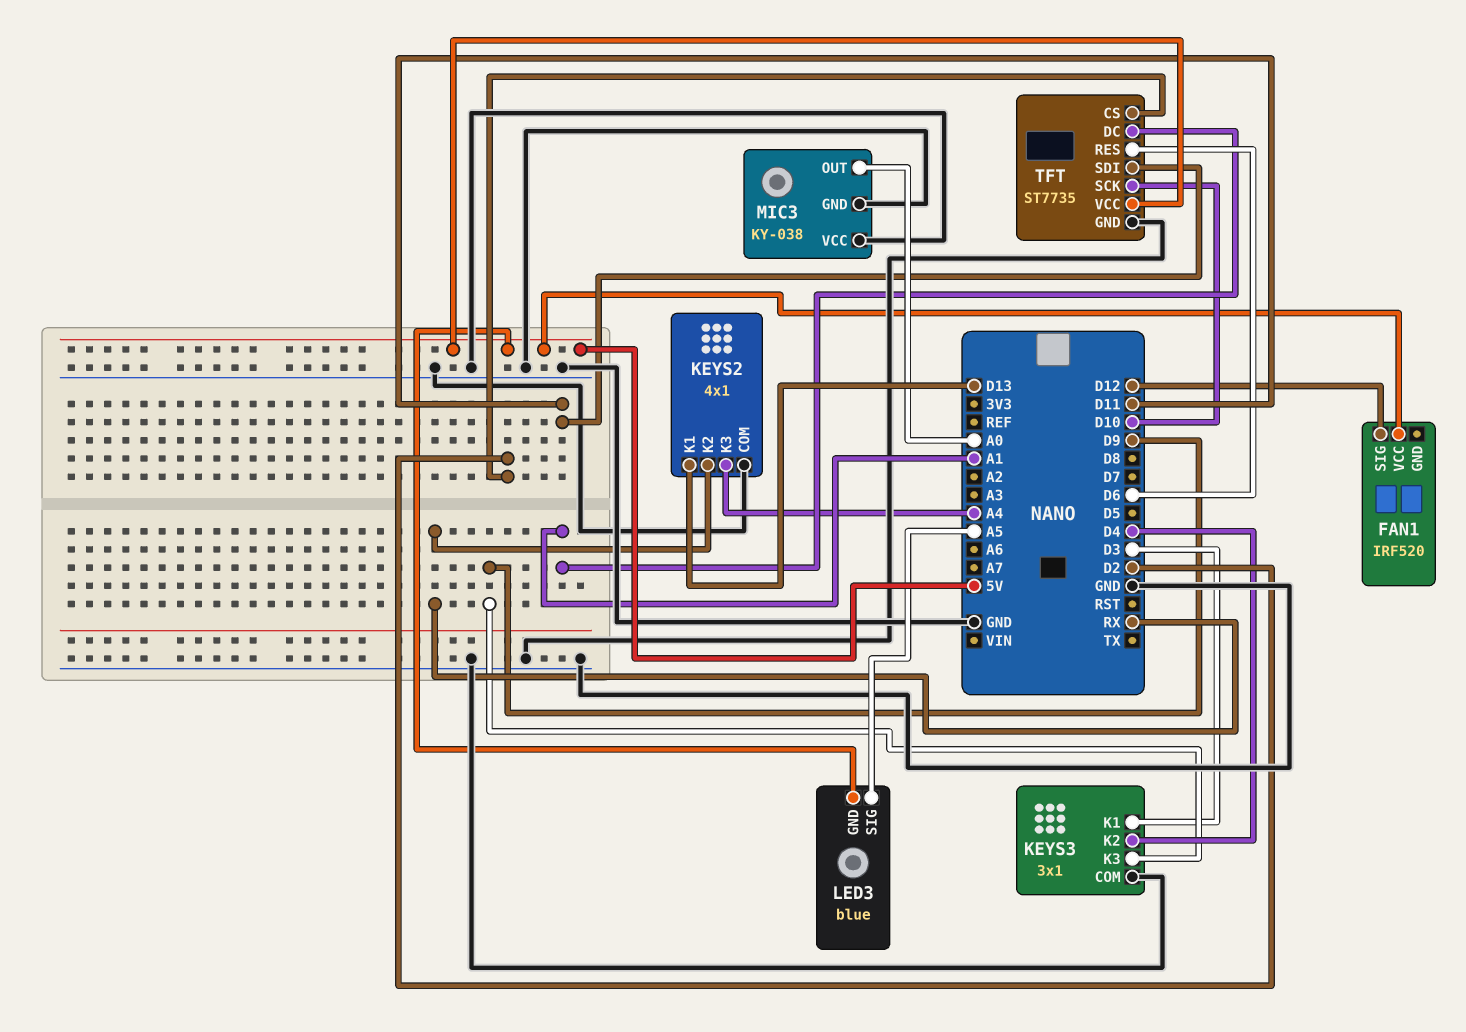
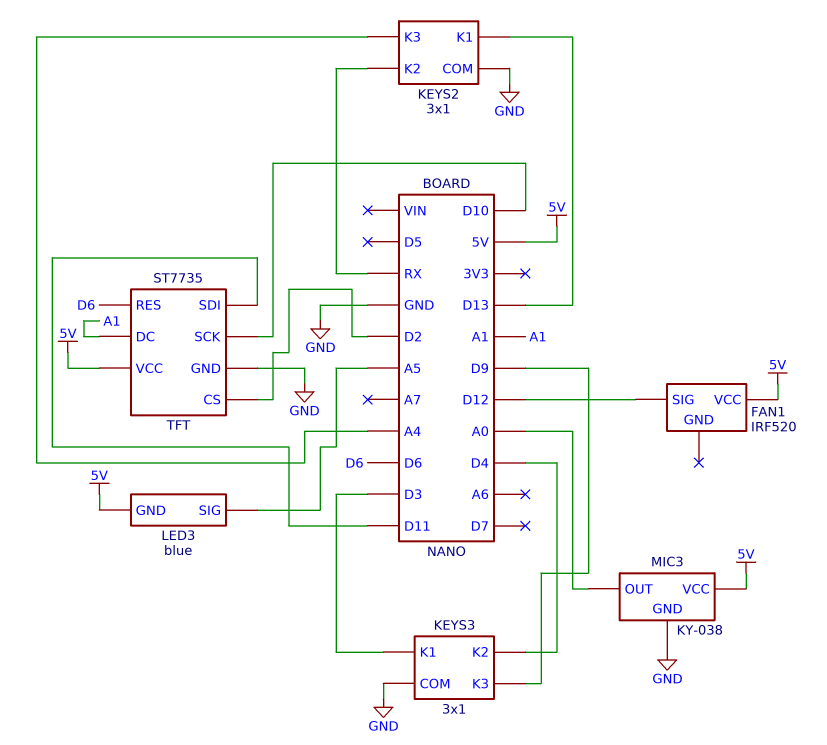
KEYS2: 4x1 -> 3x1
MIC3 pin VCC: GND -> 5V

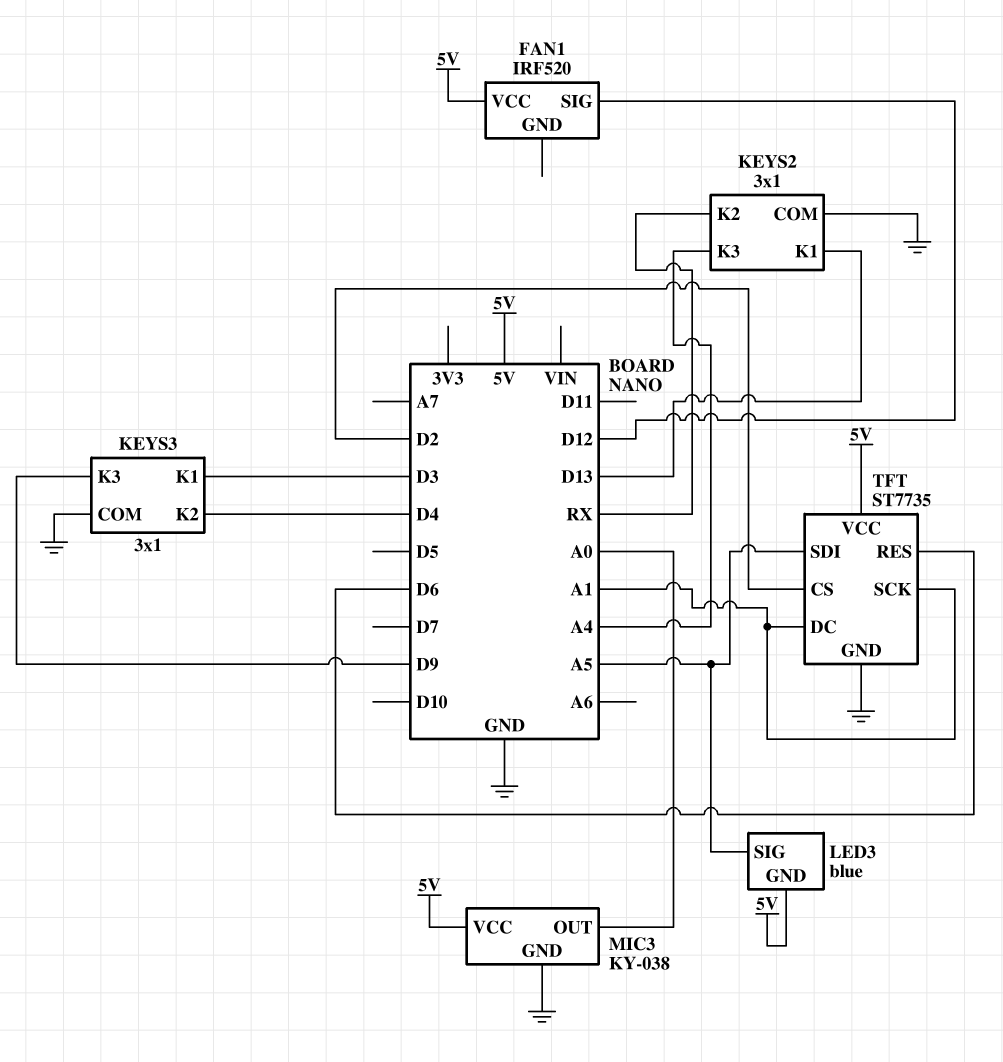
TFT pin SCK: D10 -> A1
TFT pin SDI: D11 -> A5

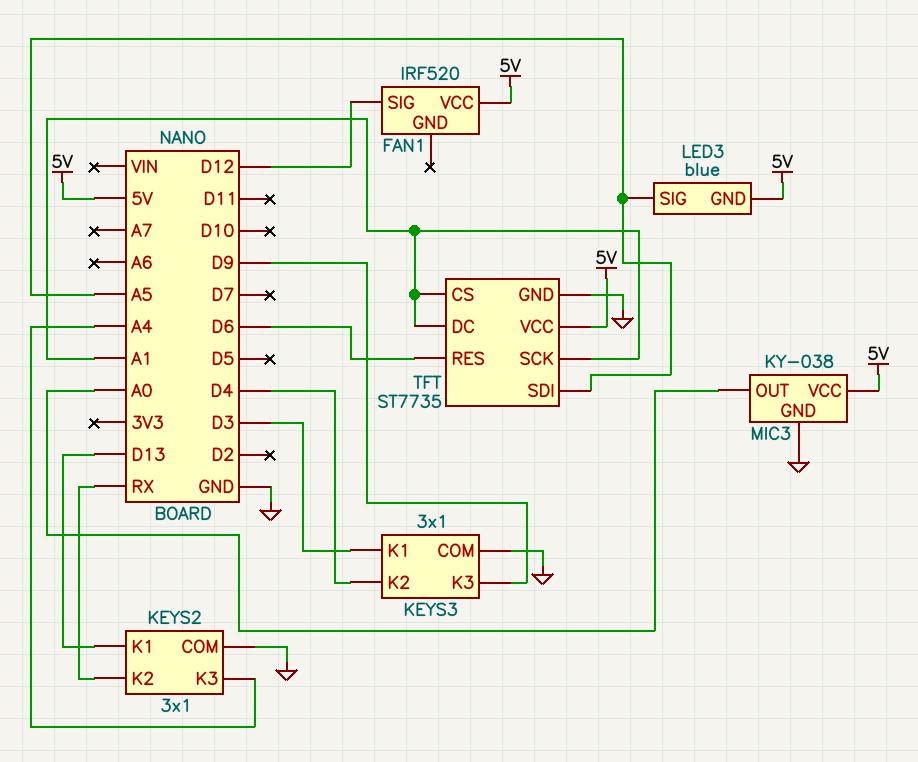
TFT pin CS: D2 -> A1

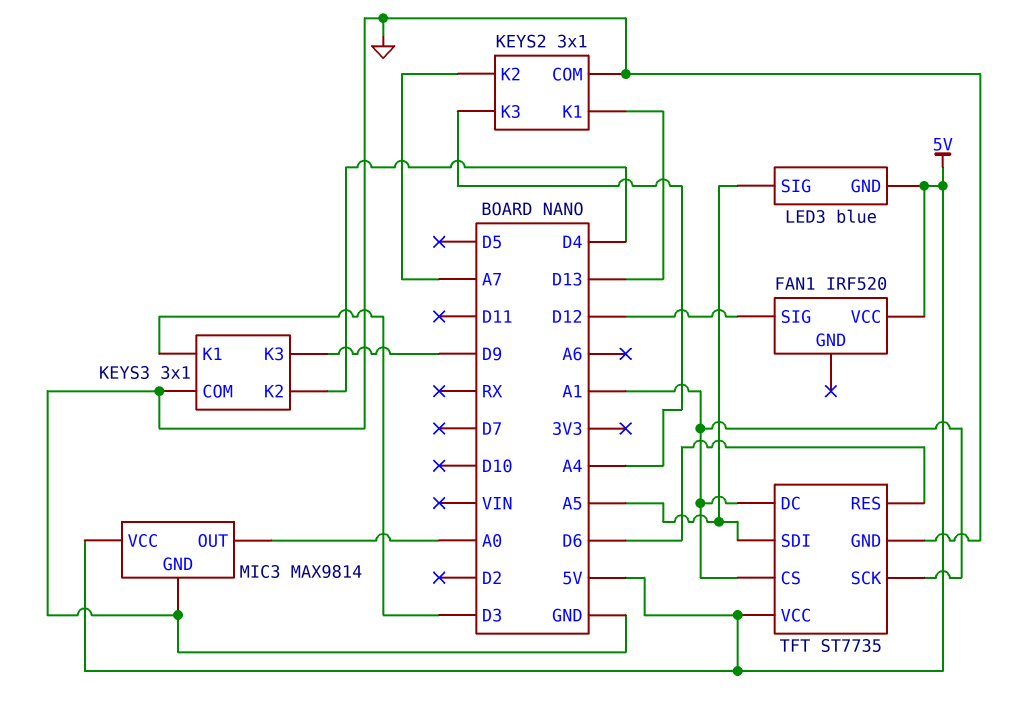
KEYS2 pin K2: RX -> A7
MIC3: KY-038 -> MAX9814

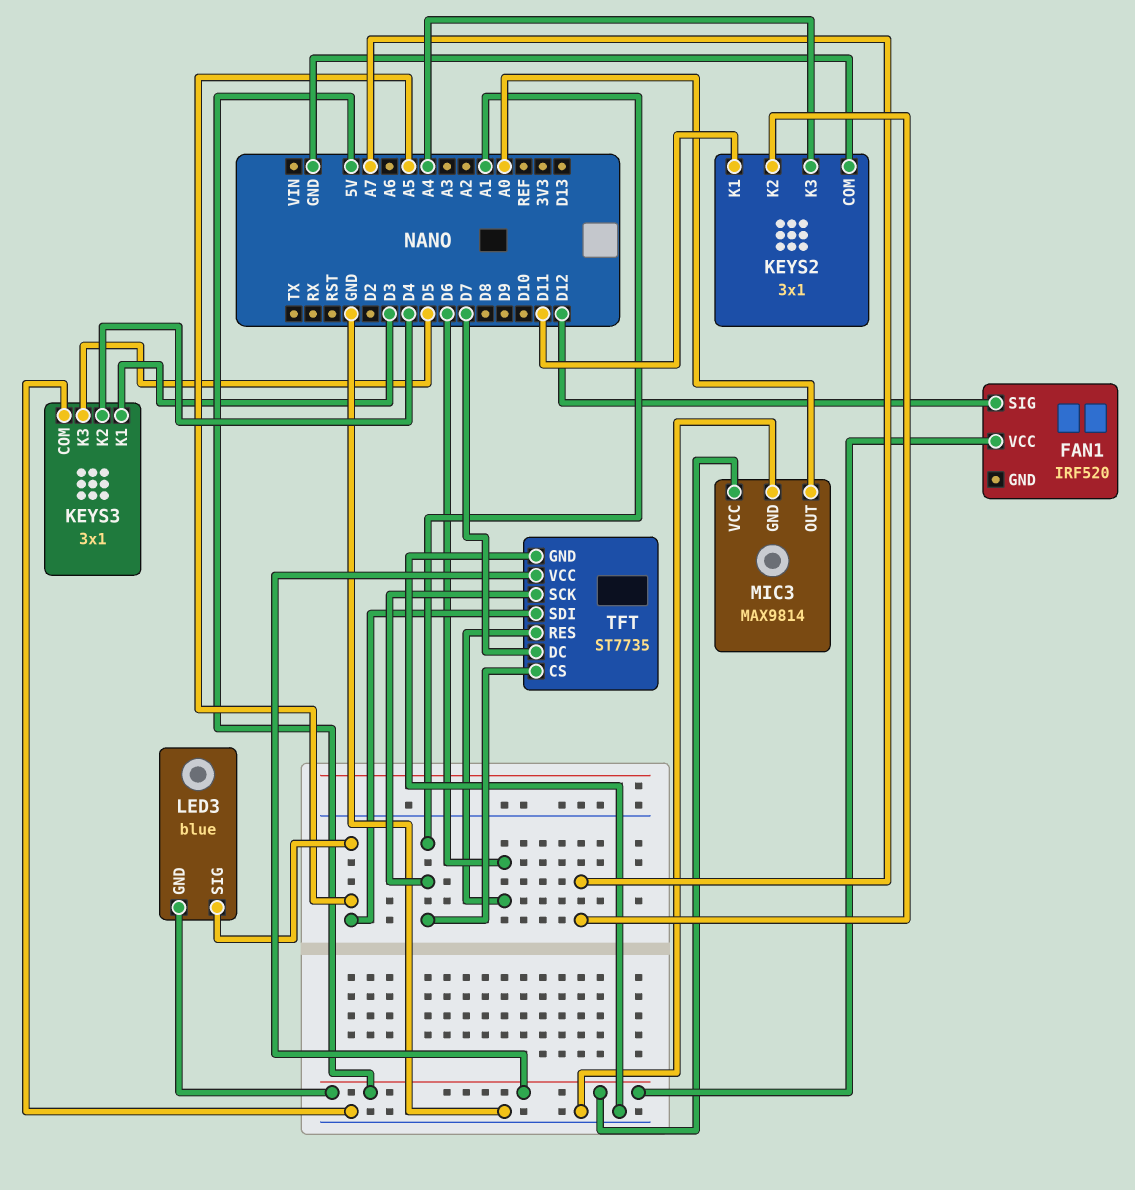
KEYS2 pin K1: D13 -> D11
KEYS3 pin K3: D9 -> D5
TFT pin DC: A1 -> D7

